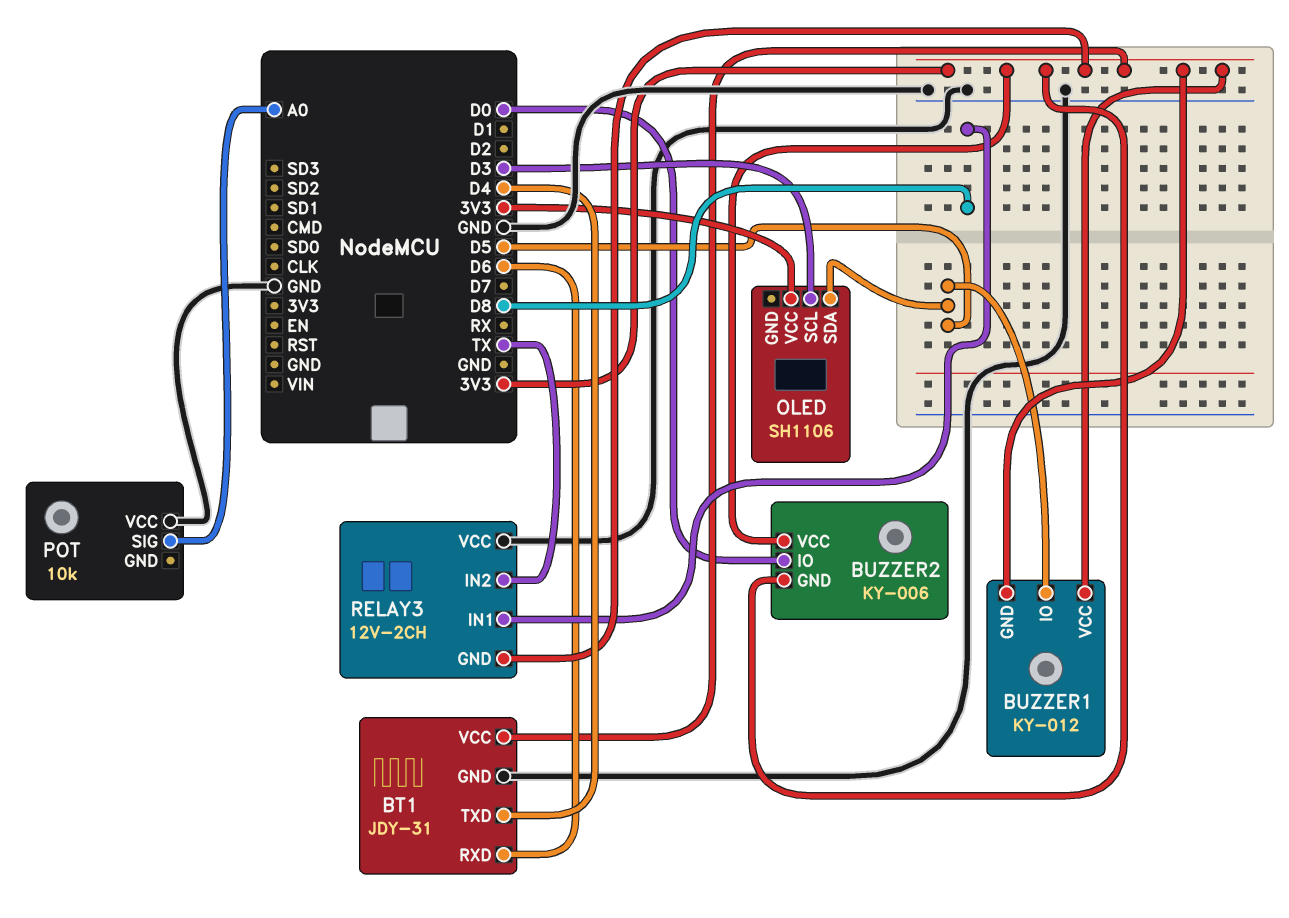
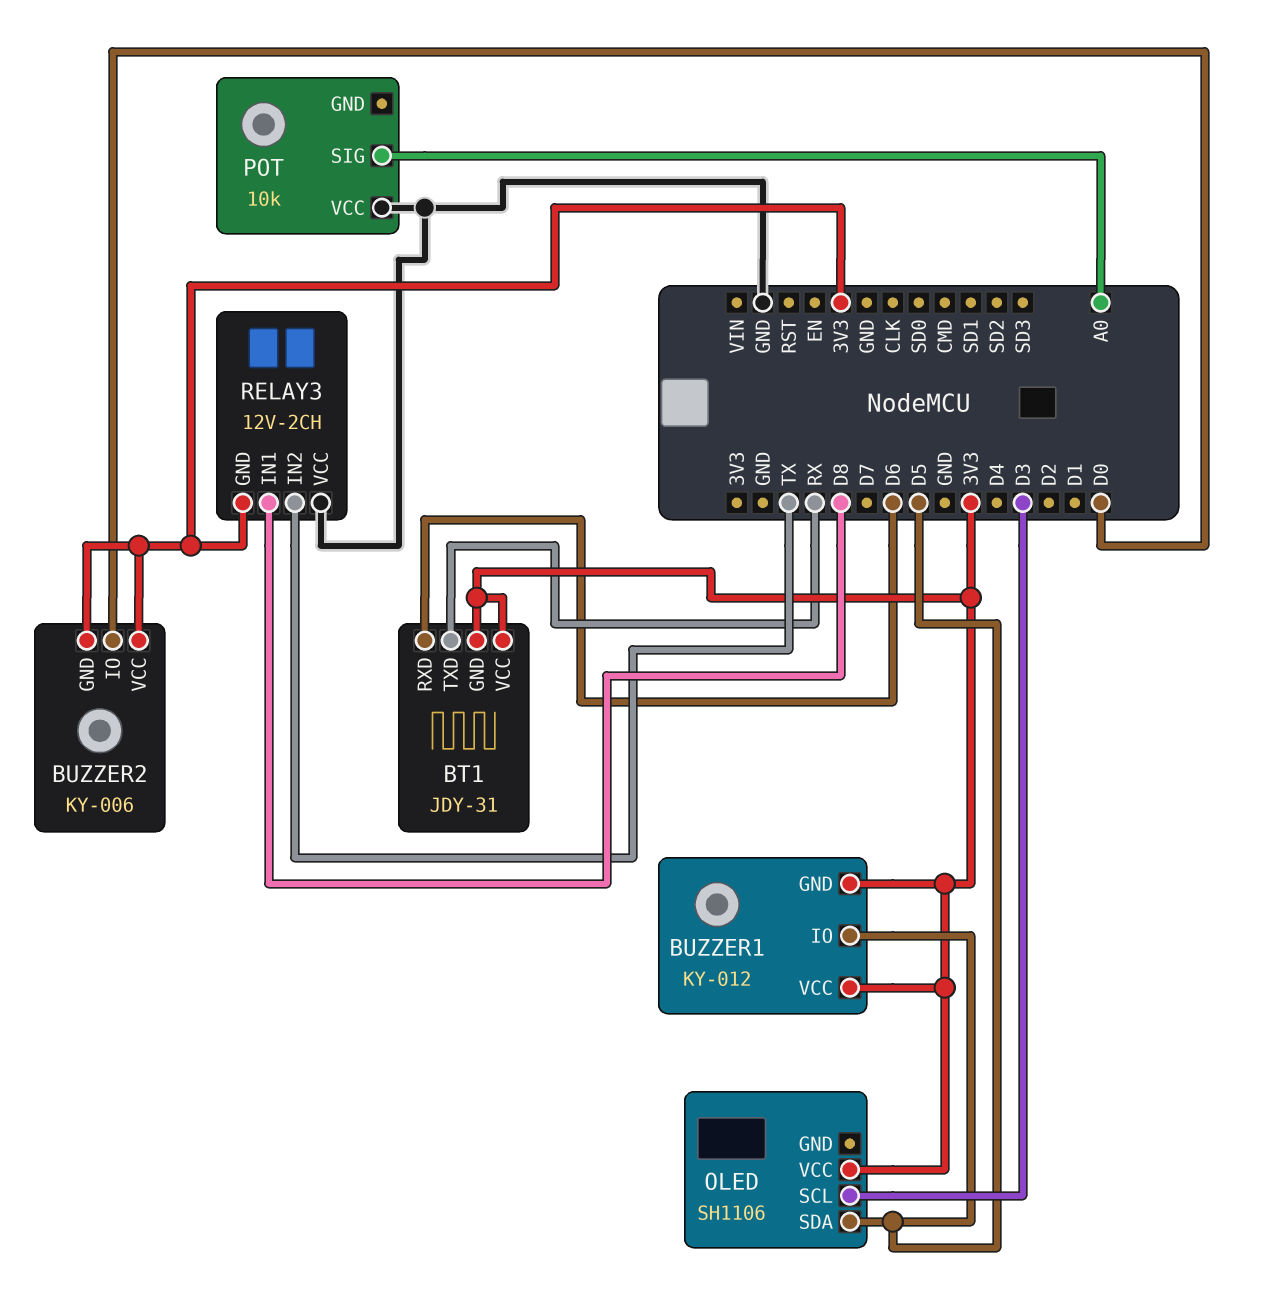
BT1 pin GND: GND -> 3V3
BT1 pin TXD: D4 -> RX

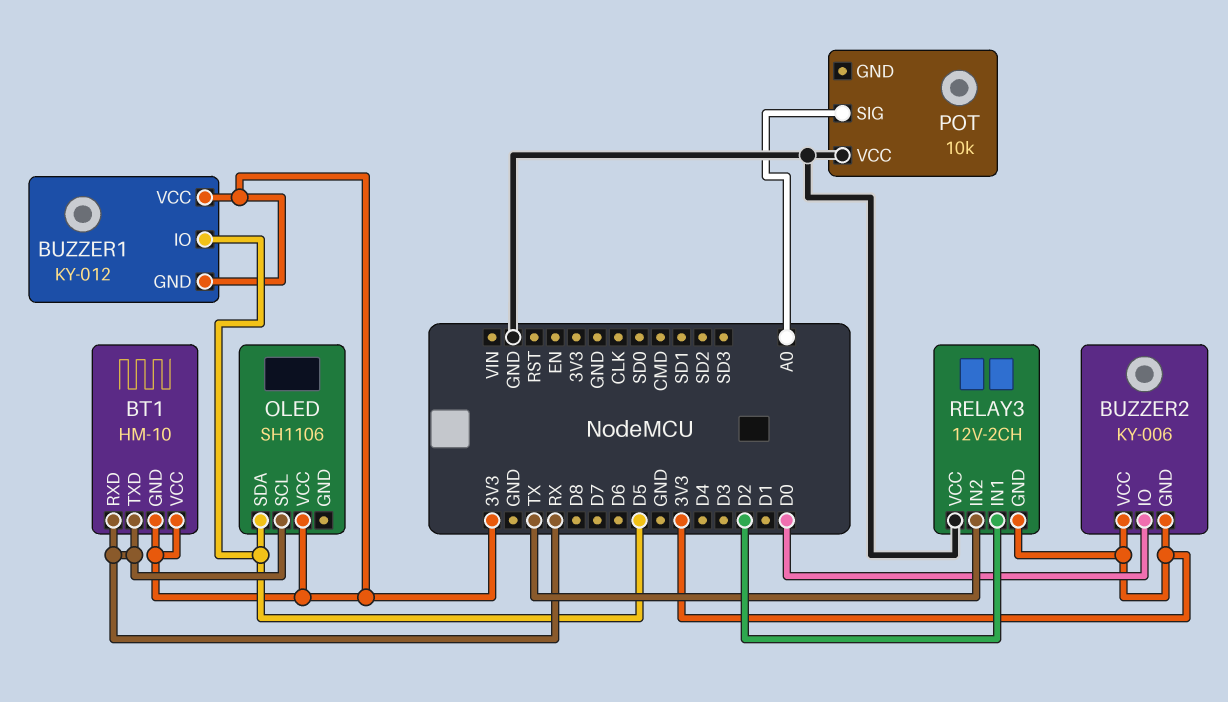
BT1: JDY-31 -> HM-10
BT1 pin RXD: D6 -> RX
OLED pin SCL: D3 -> RX
RELAY3 pin IN1: D8 -> D2

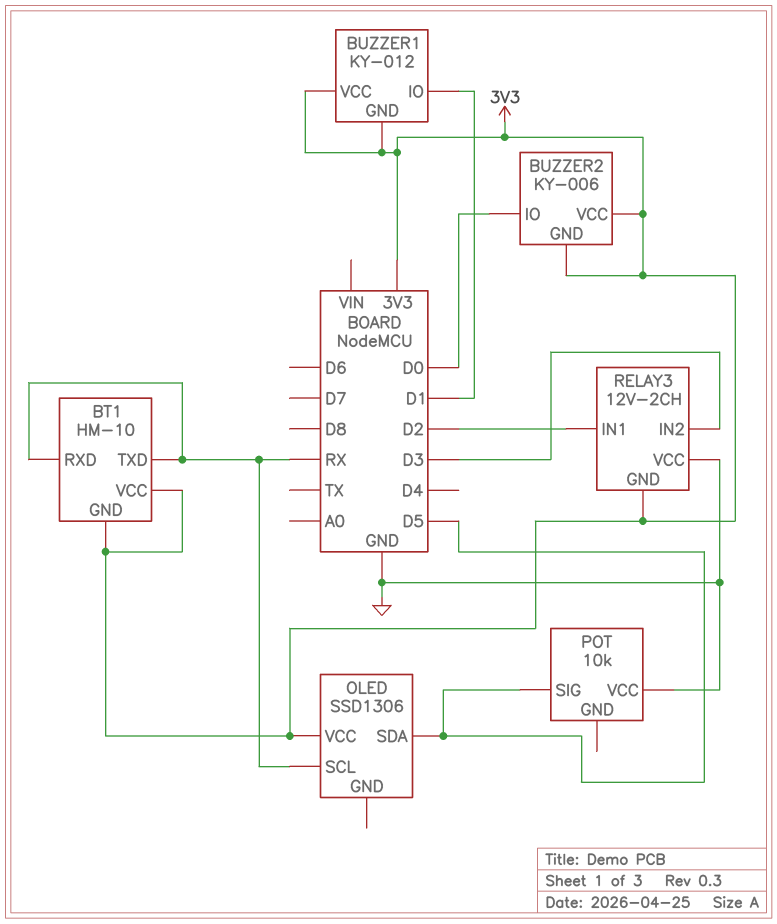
BUZZER1 pin IO: D5 -> D1
OLED: SH1106 -> SSD1306
POT pin SIG: A0 -> D5
RELAY3 pin IN2: TX -> D3

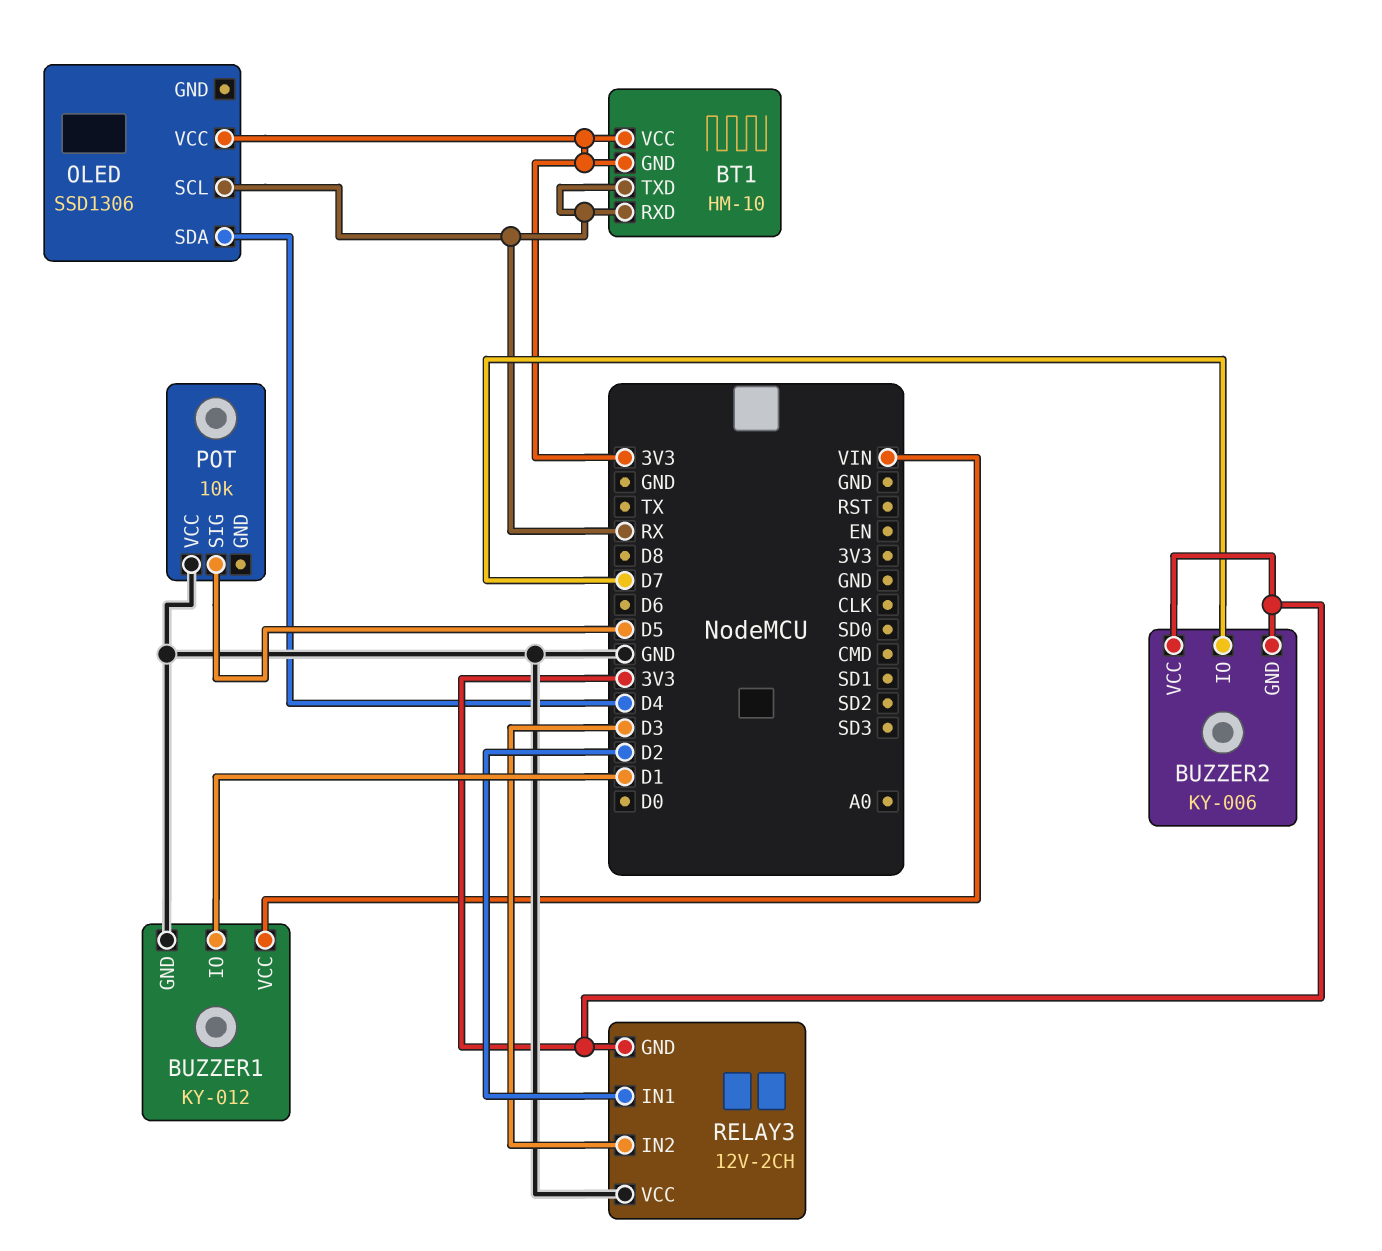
BUZZER1 pin GND: 3V3 -> GND
BUZZER1 pin VCC: 3V3 -> VIN
BUZZER2 pin IO: D0 -> D7
OLED pin SDA: D5 -> D4

